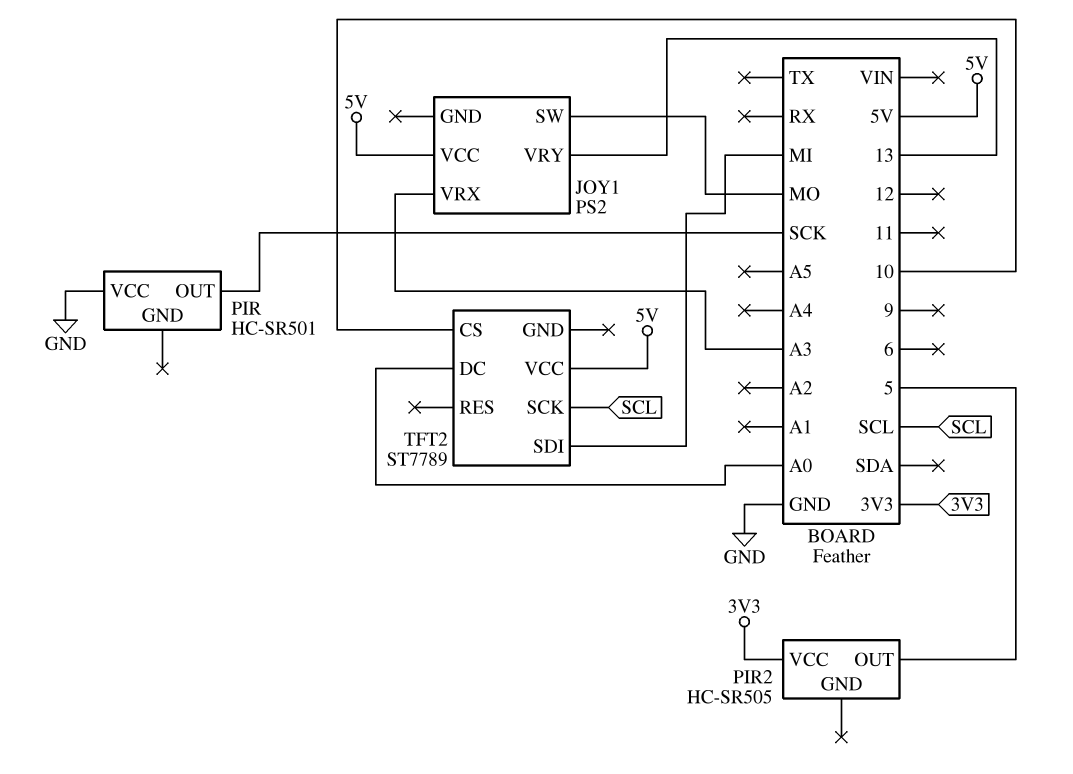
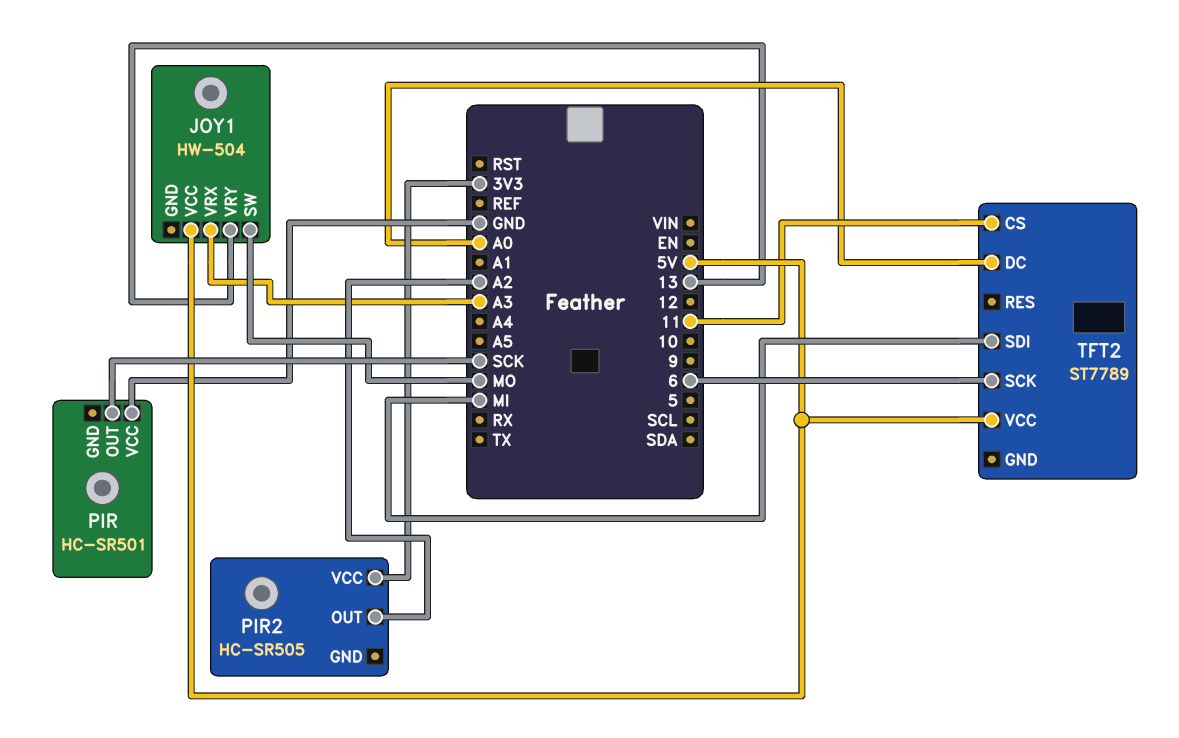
JOY1: PS2 -> HW-504
PIR2 pin OUT: 5 -> A2
TFT2 pin CS: 10 -> 11
TFT2 pin SCK: SCL -> 6

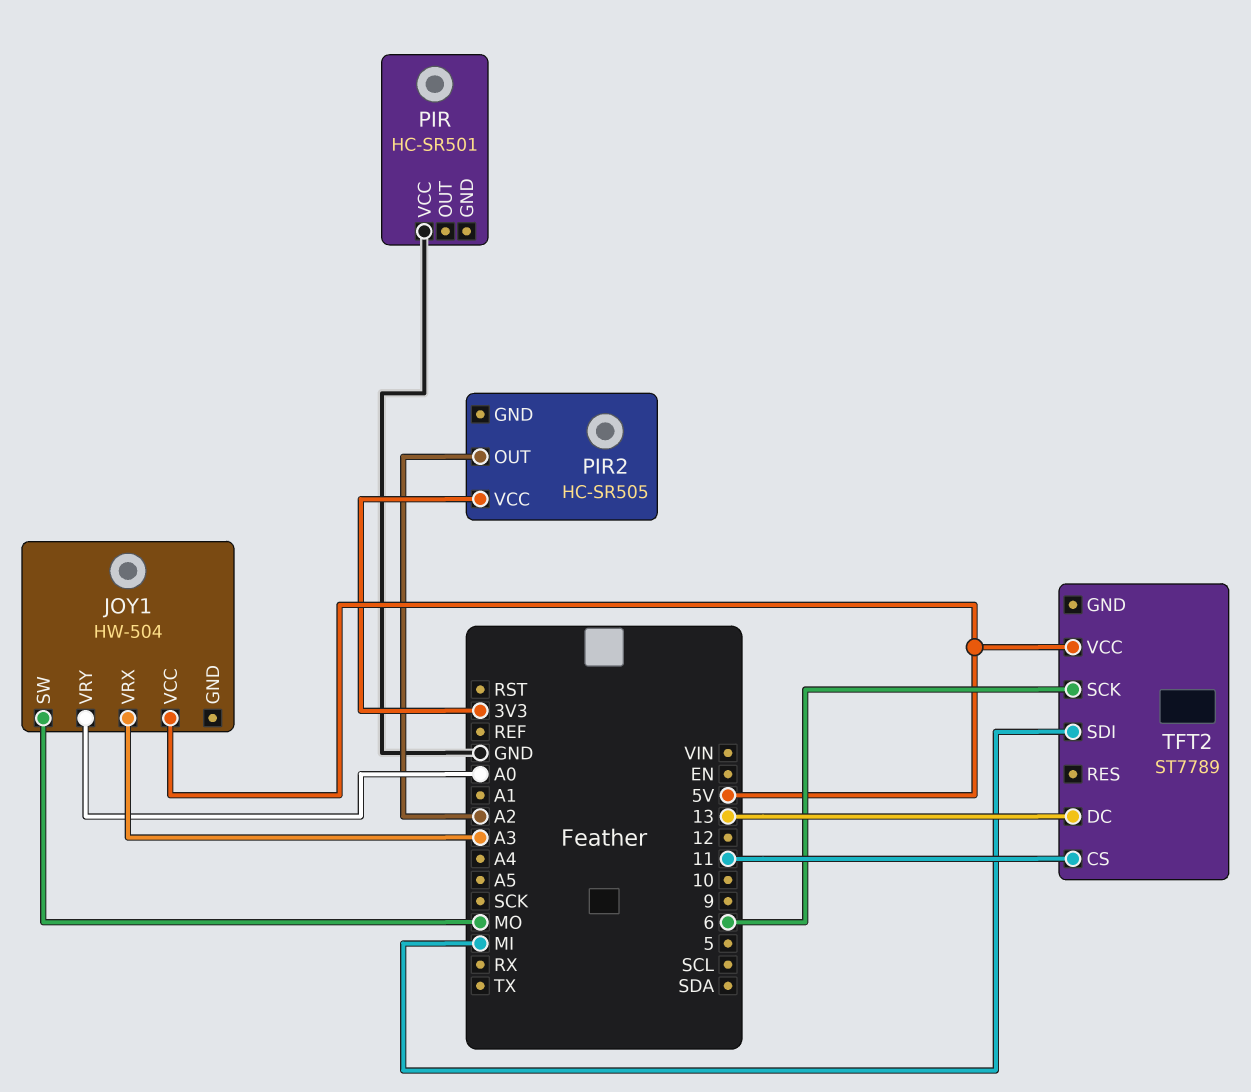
JOY1 pin VRY: 13 -> A0
PIR pin OUT: SCK -> none
TFT2 pin DC: A0 -> 13

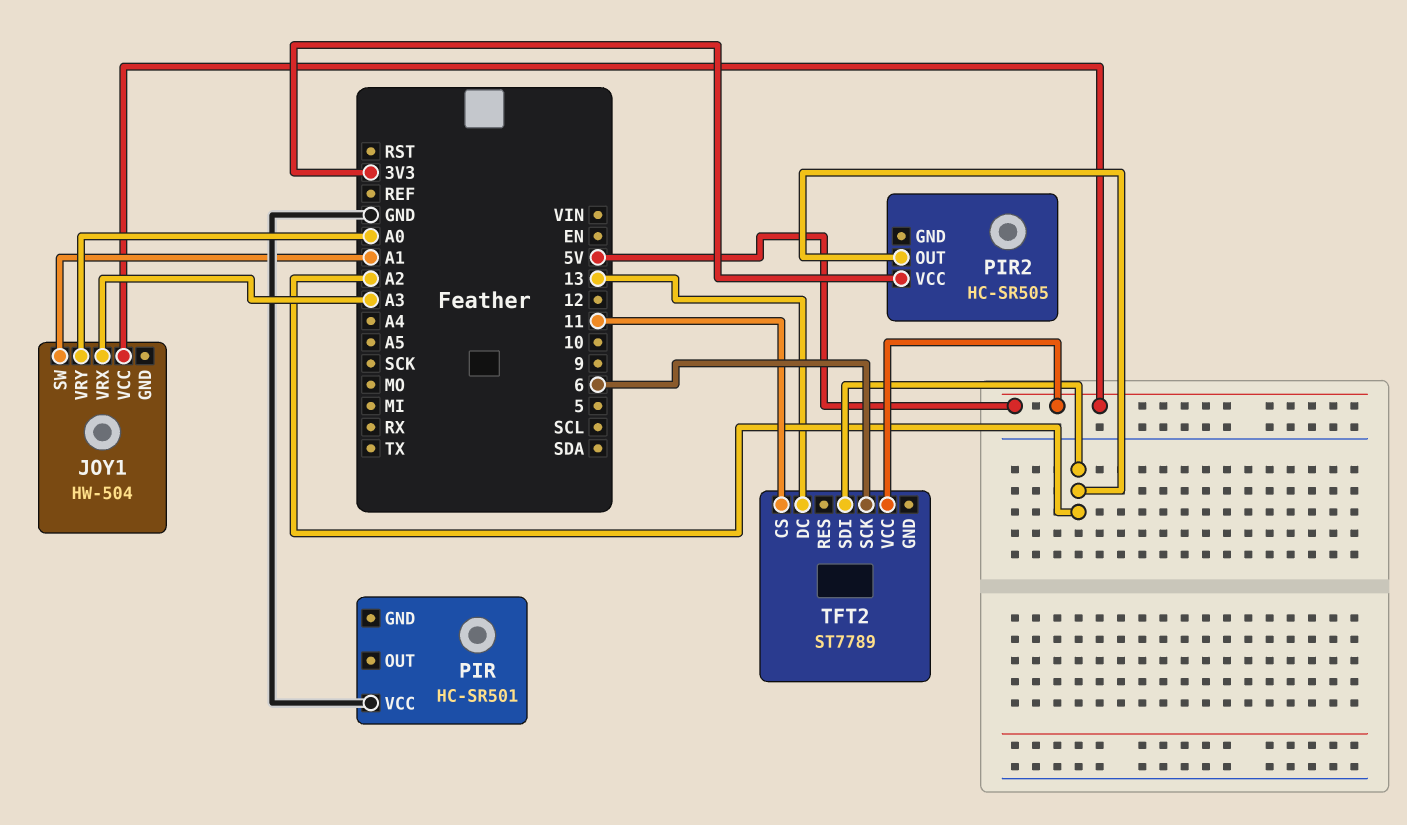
JOY1 pin SW: MO -> A1
TFT2 pin SDI: MI -> A2

